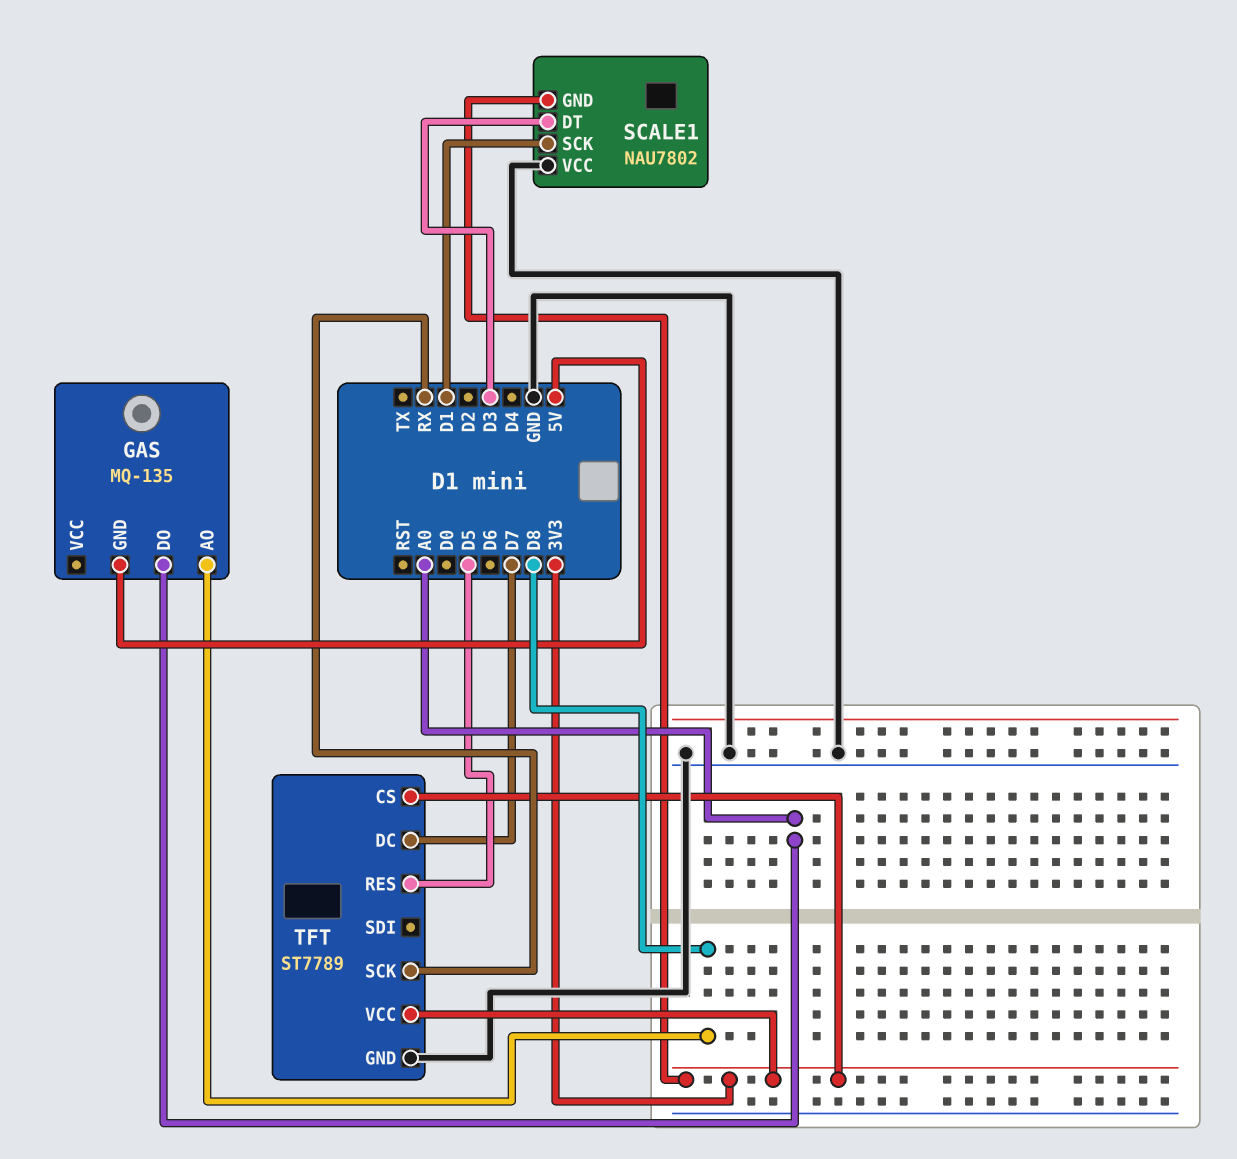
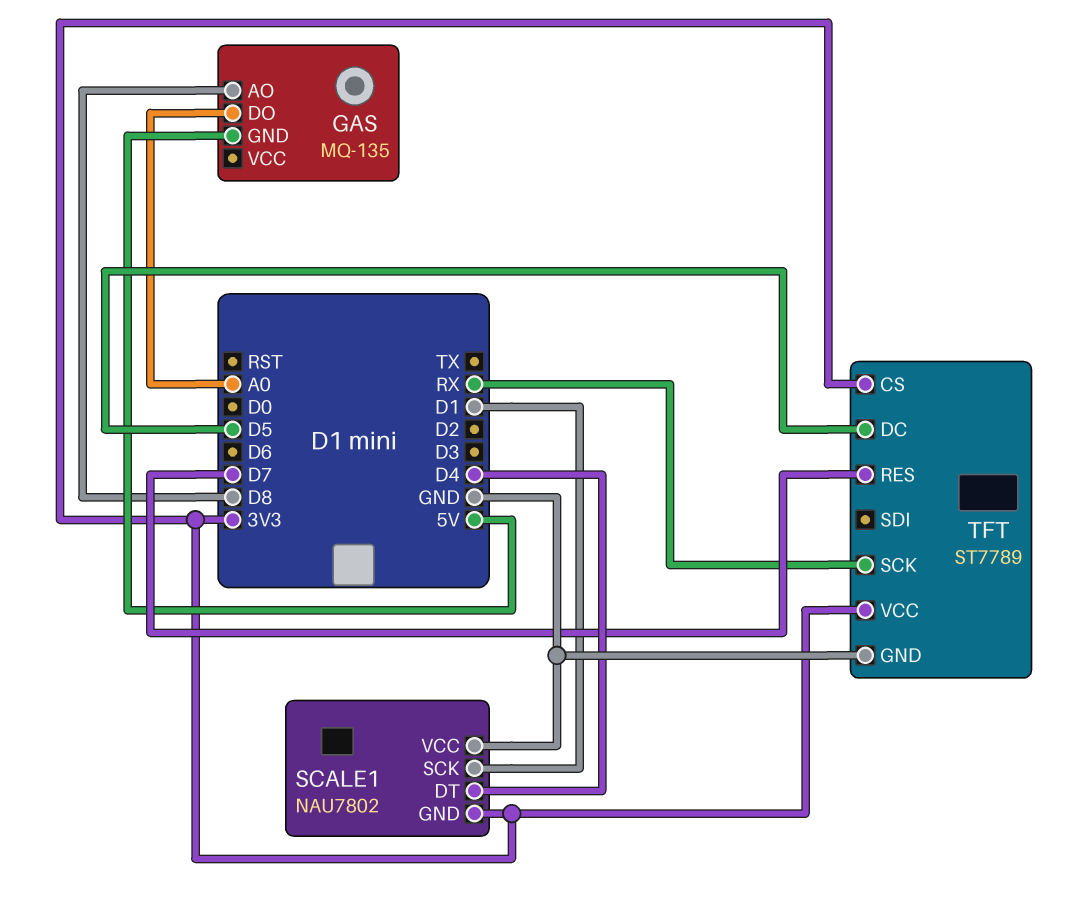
SCALE1 pin DT: D3 -> D4
TFT pin DC: D7 -> D5
TFT pin RES: D5 -> D7

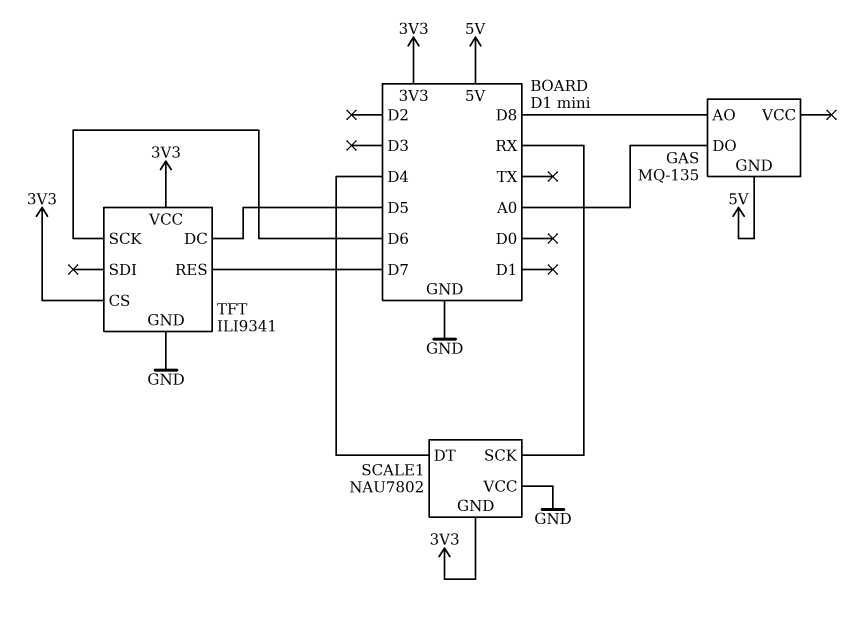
SCALE1 pin SCK: D1 -> RX
TFT: ST7789 -> ILI9341
TFT pin SCK: RX -> D6

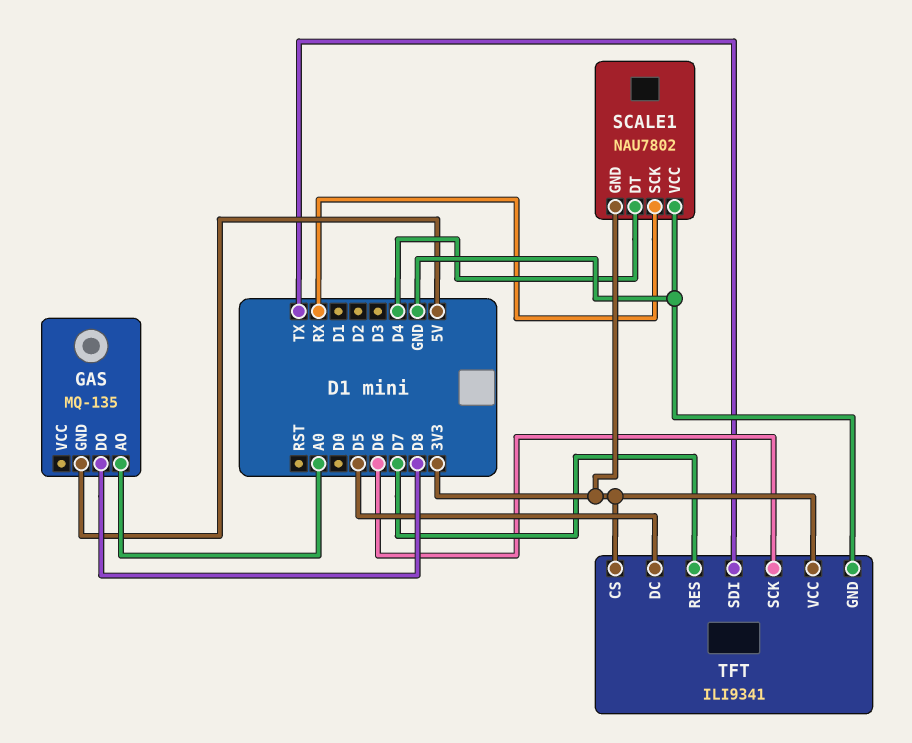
GAS pin AO: D8 -> A0
GAS pin DO: A0 -> D8
TFT pin SDI: none -> TX

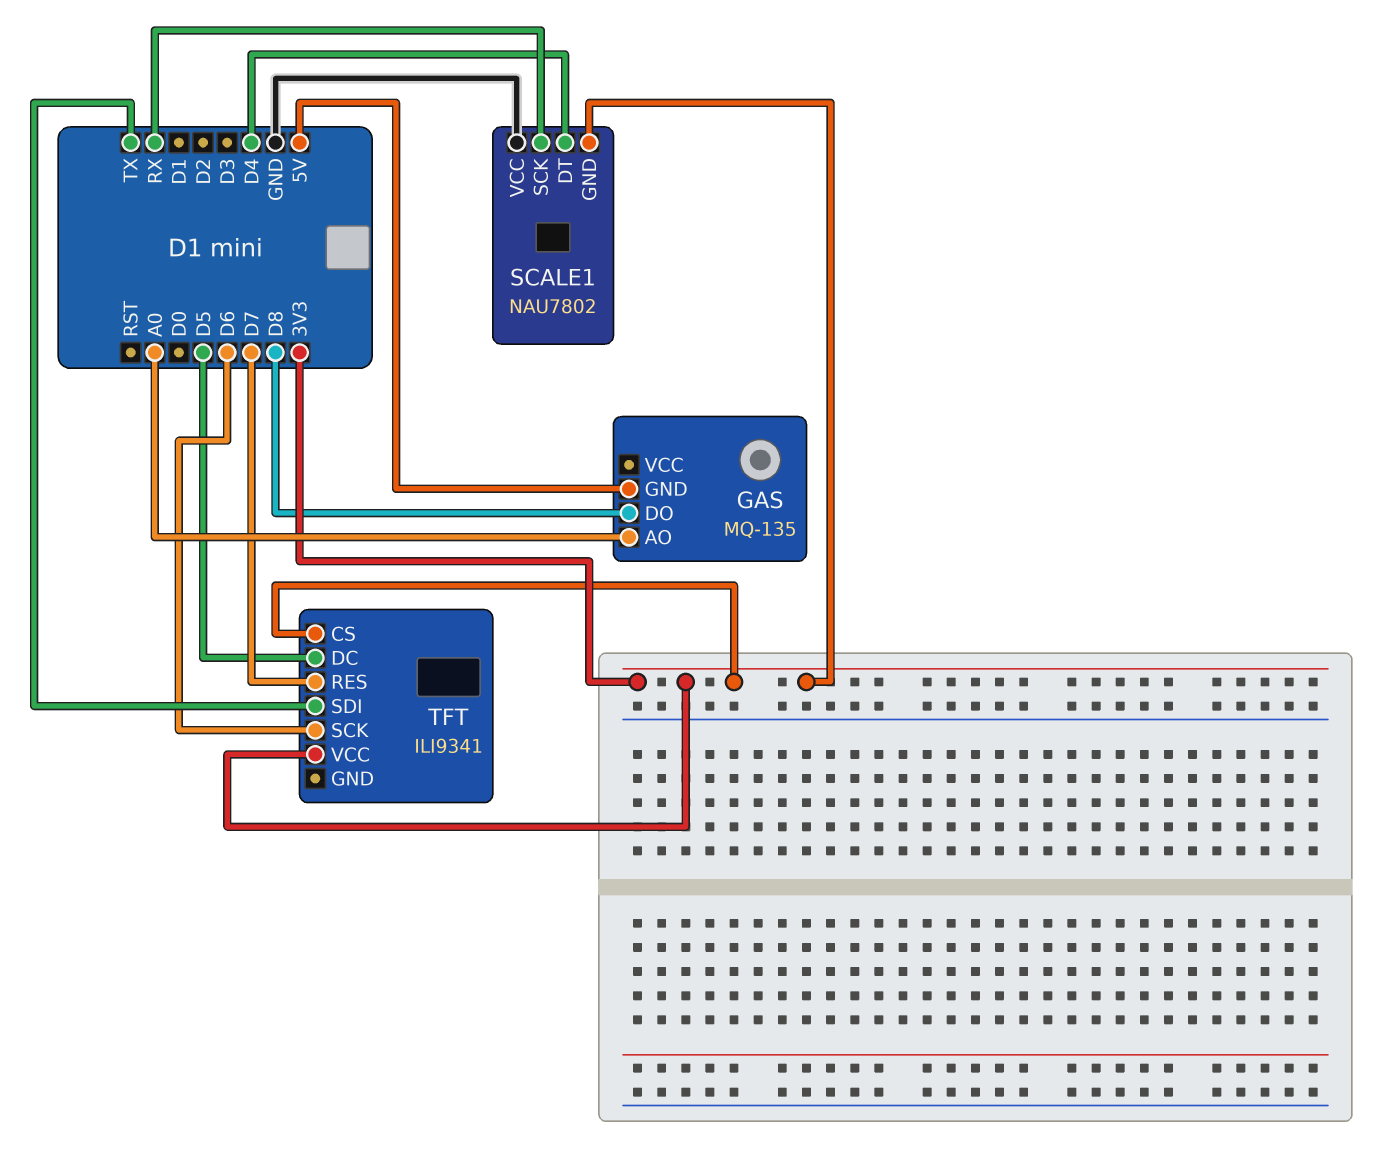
TFT pin GND: GND -> none

